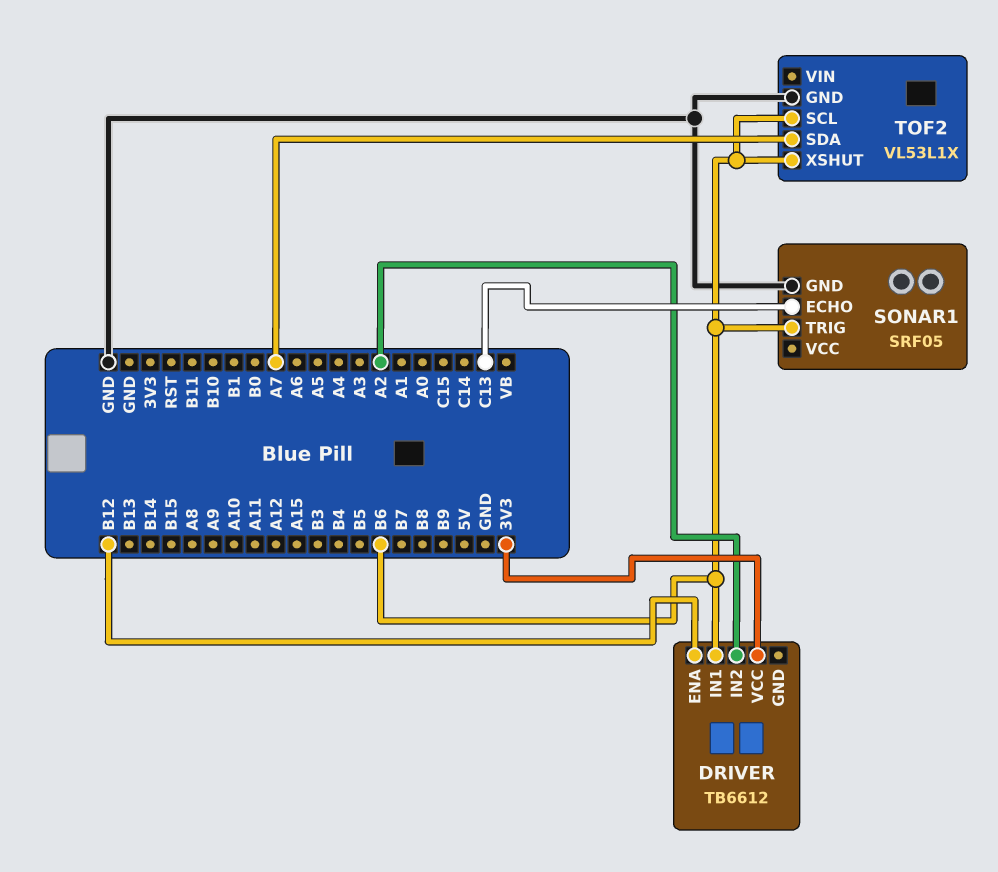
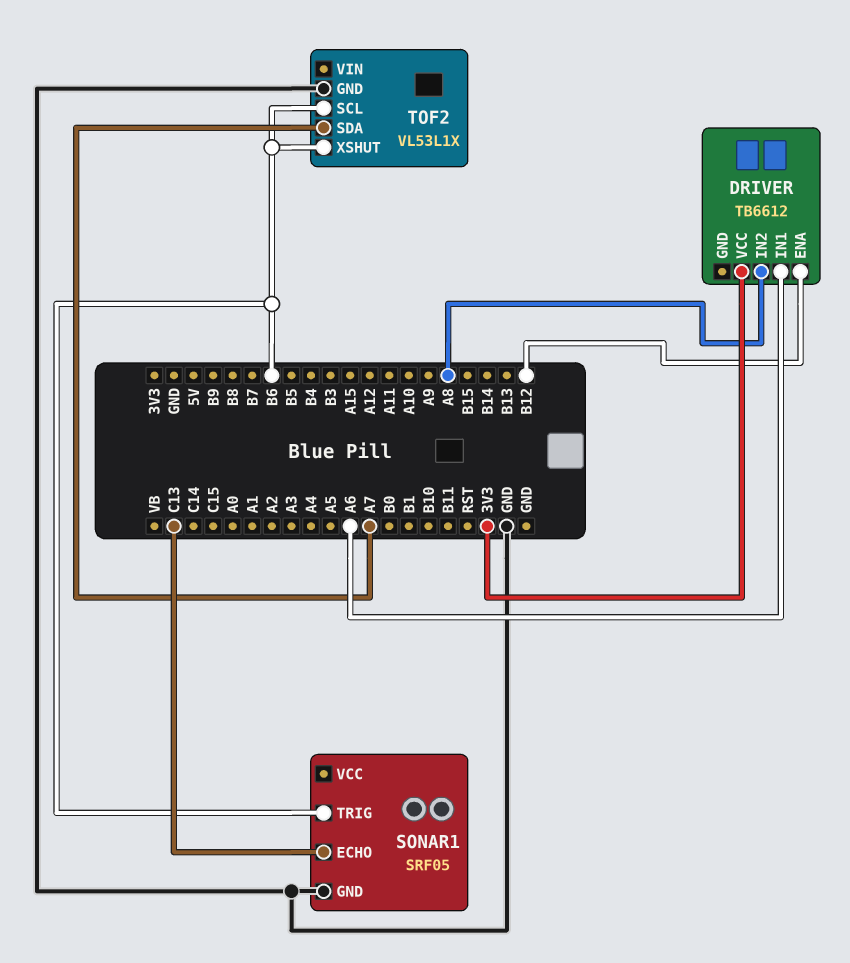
DRIVER pin IN1: B6 -> A6
DRIVER pin IN2: A2 -> A8

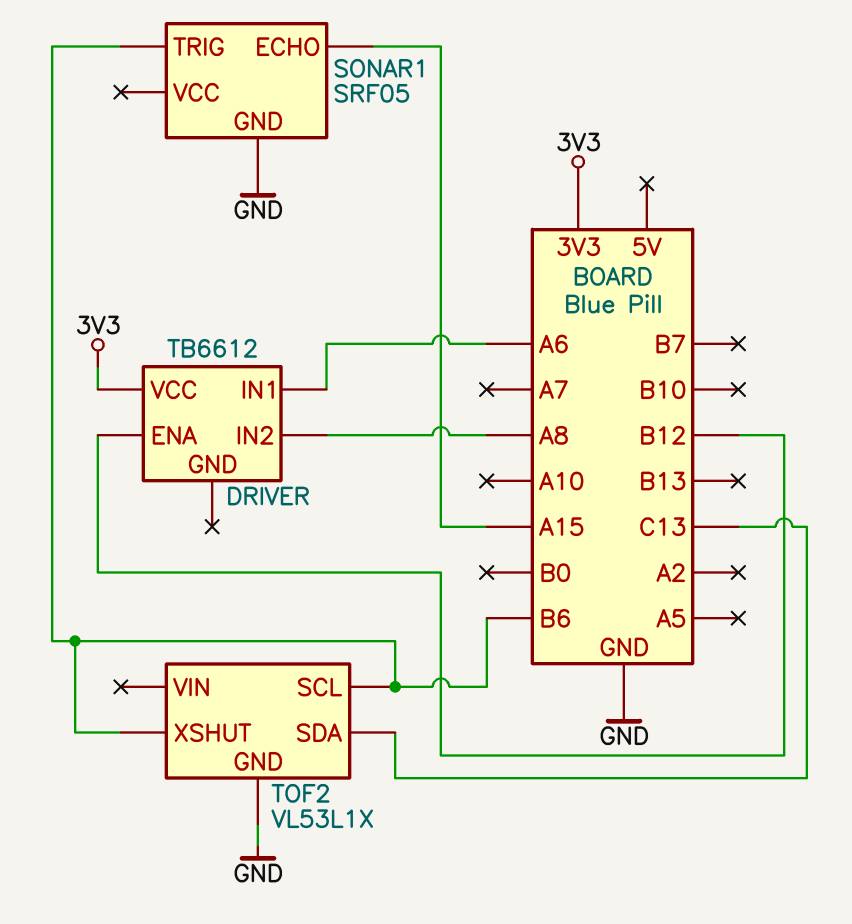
SONAR1 pin ECHO: C13 -> A15
TOF2 pin SDA: A7 -> C13

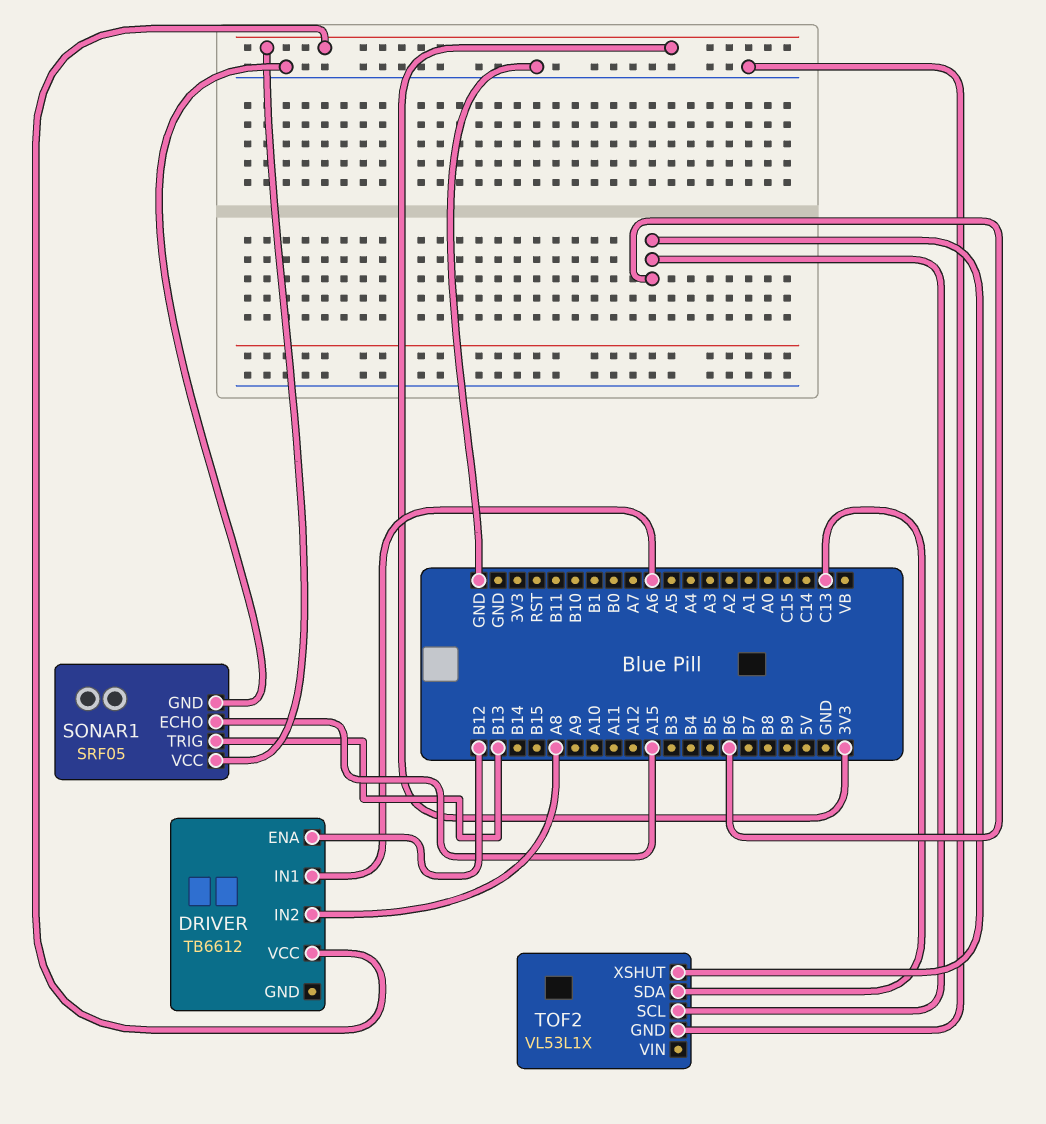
SONAR1 pin TRIG: B6 -> B13
SONAR1 pin VCC: none -> 3V3

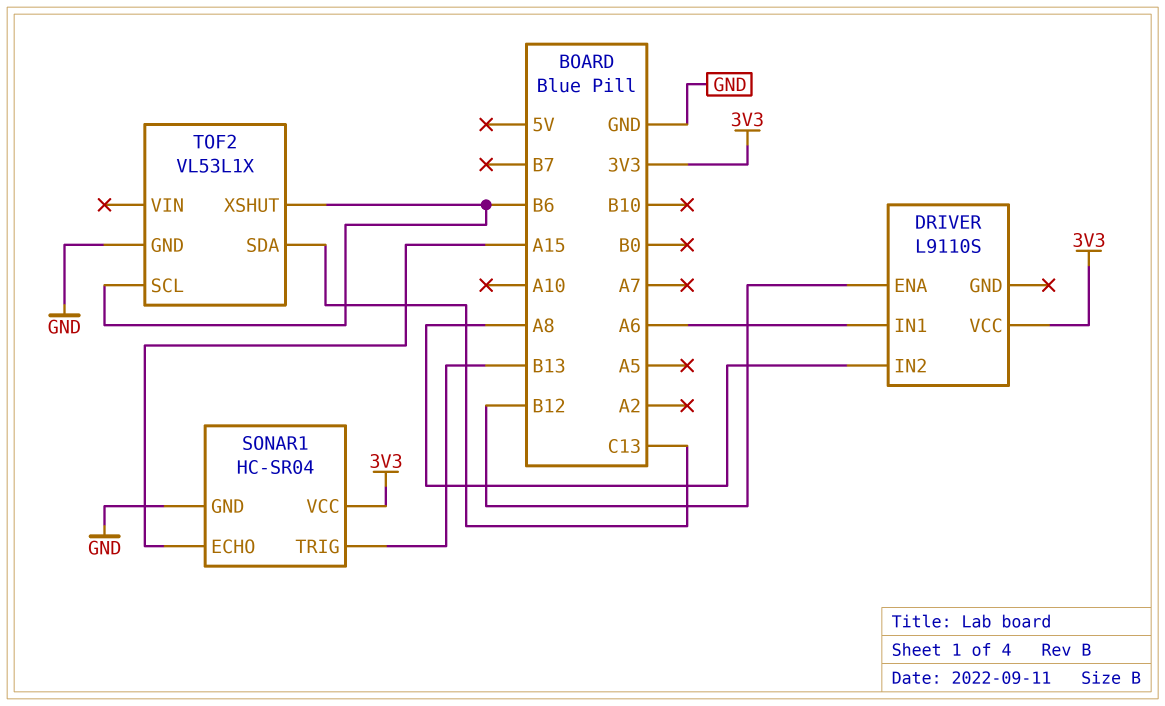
DRIVER: TB6612 -> L9110S
SONAR1: SRF05 -> HC-SR04

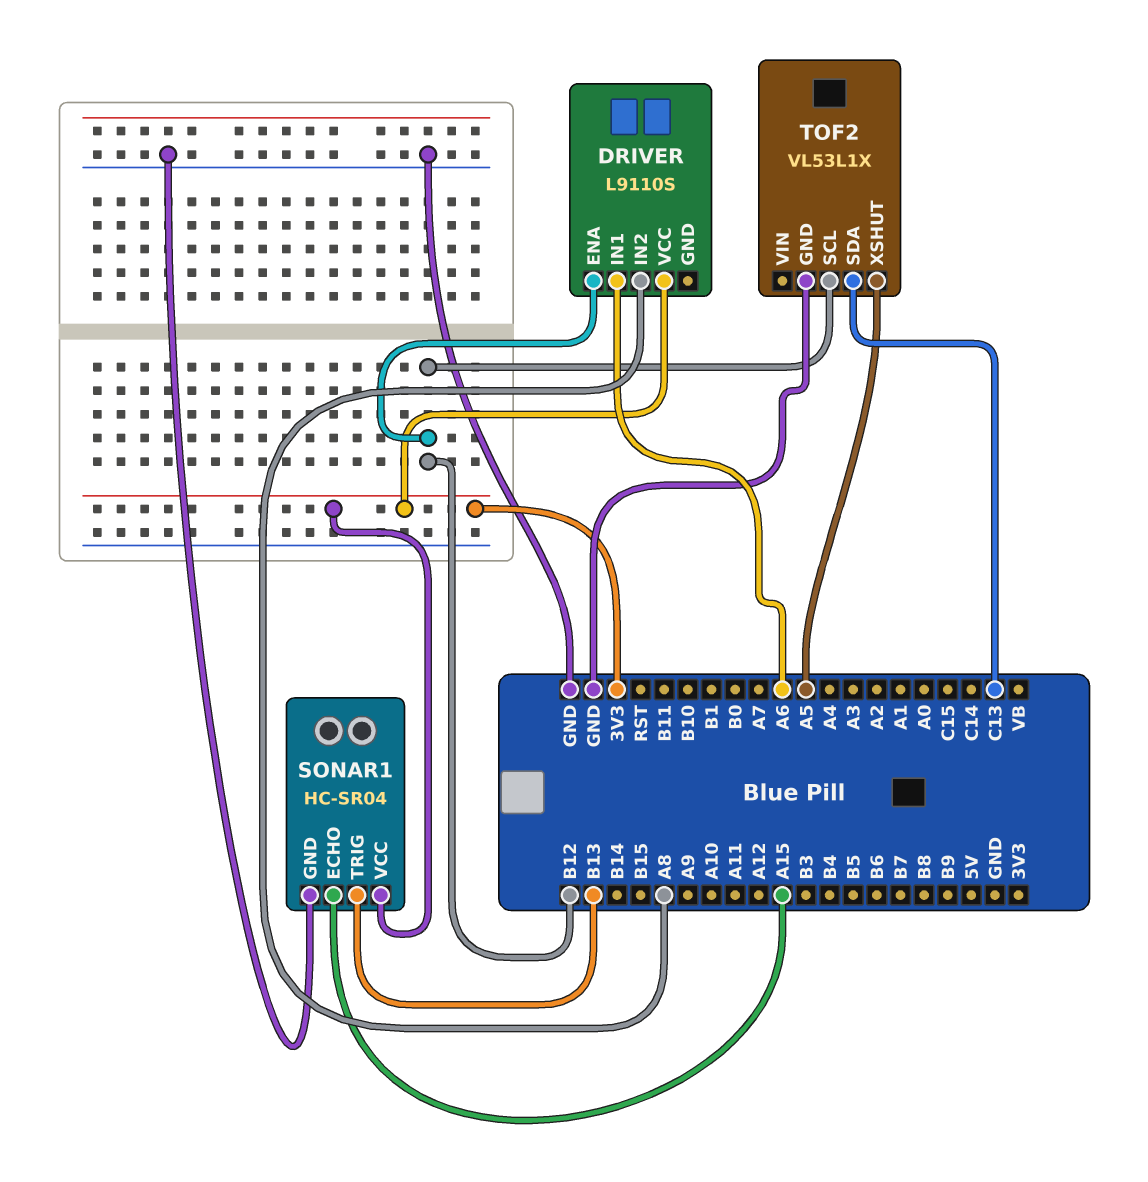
TOF2 pin SCL: B6 -> B12
TOF2 pin XSHUT: B6 -> A5

